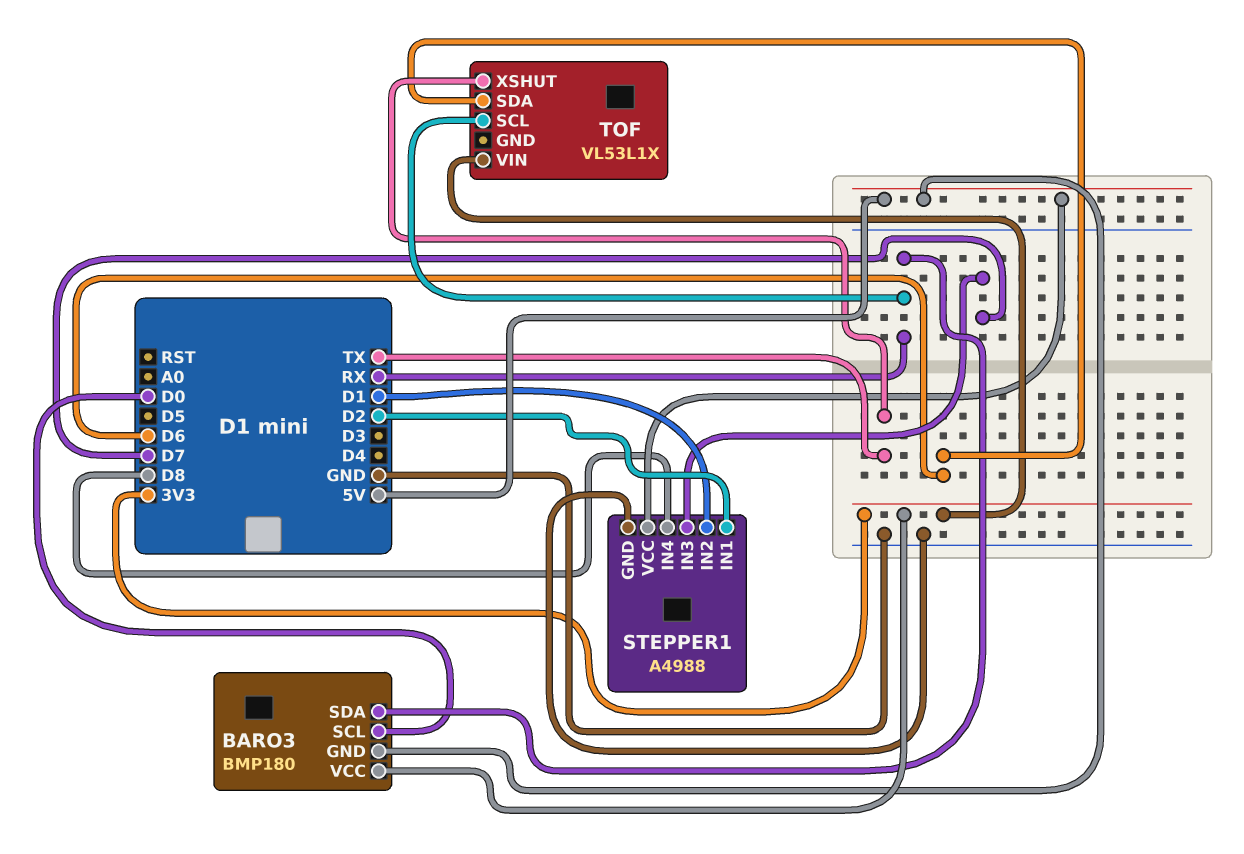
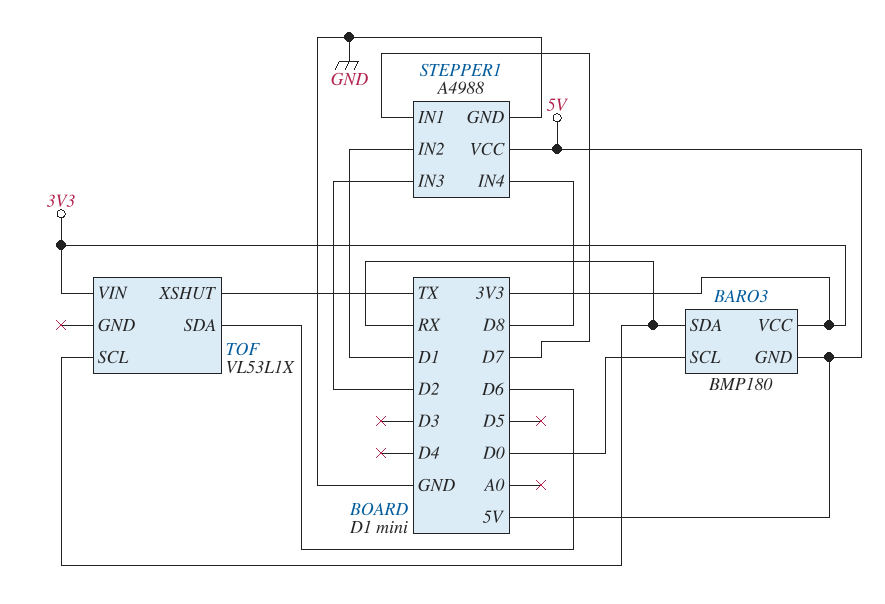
STEPPER1 pin IN1: D2 -> D7
STEPPER1 pin IN3: D7 -> D2

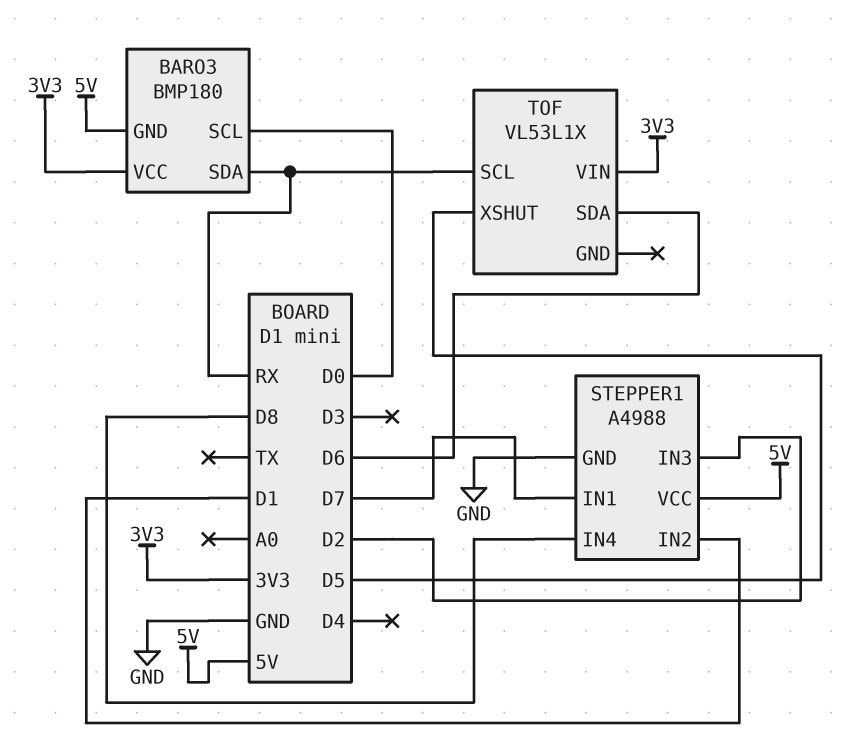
TOF pin XSHUT: TX -> D5

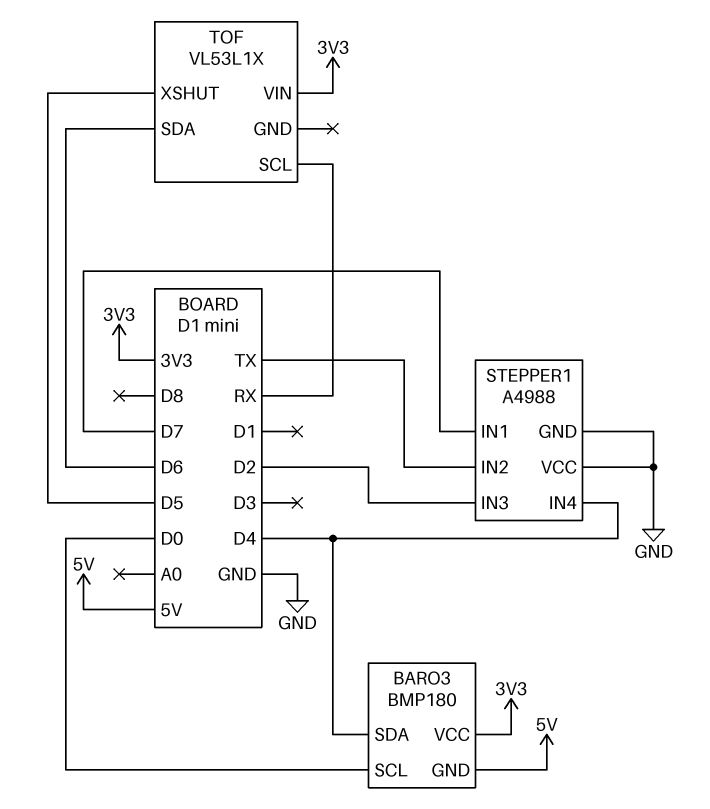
BARO3 pin SDA: RX -> D4
STEPPER1 pin IN2: D1 -> TX
STEPPER1 pin IN4: D8 -> D4
STEPPER1 pin VCC: 5V -> GND

